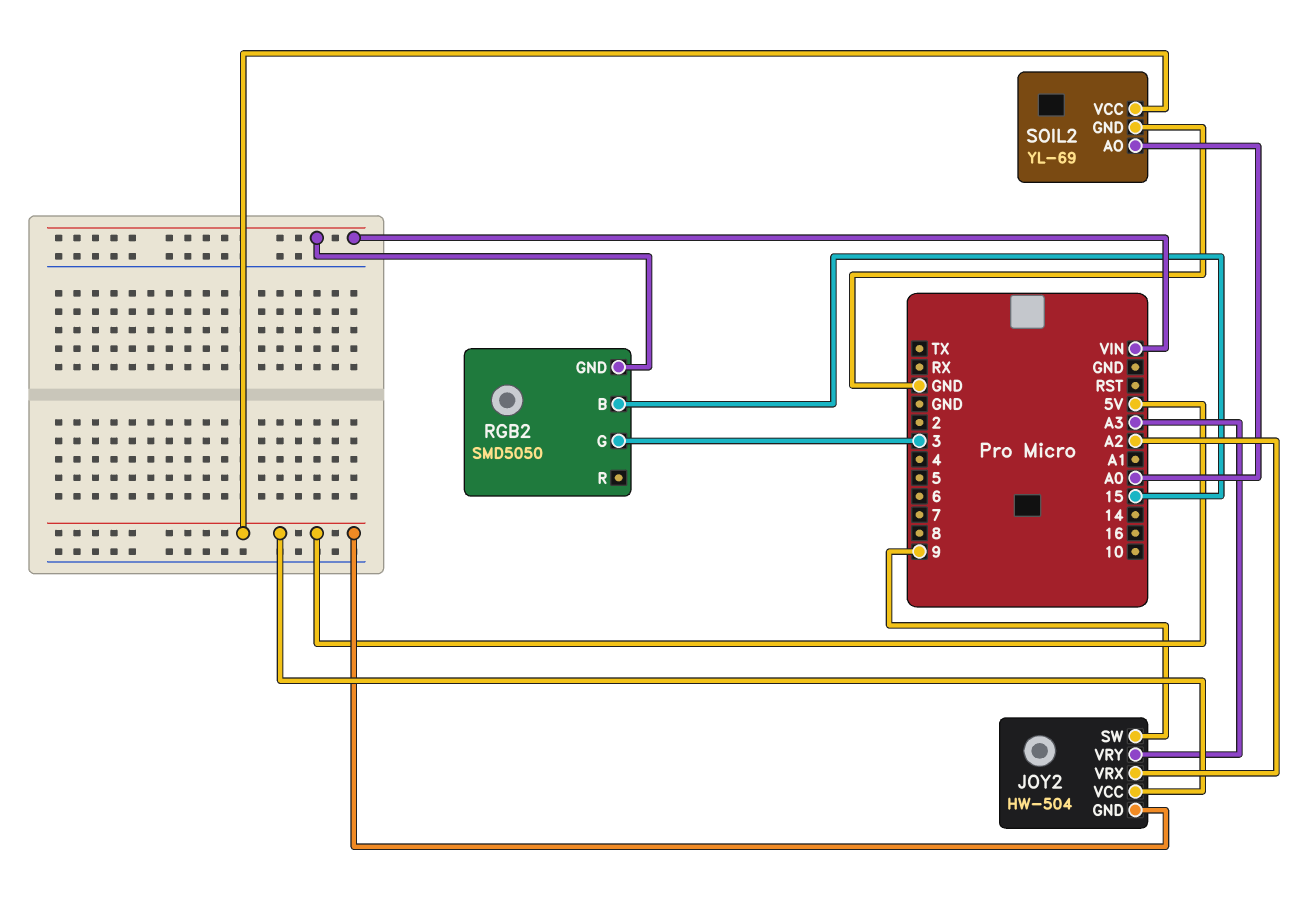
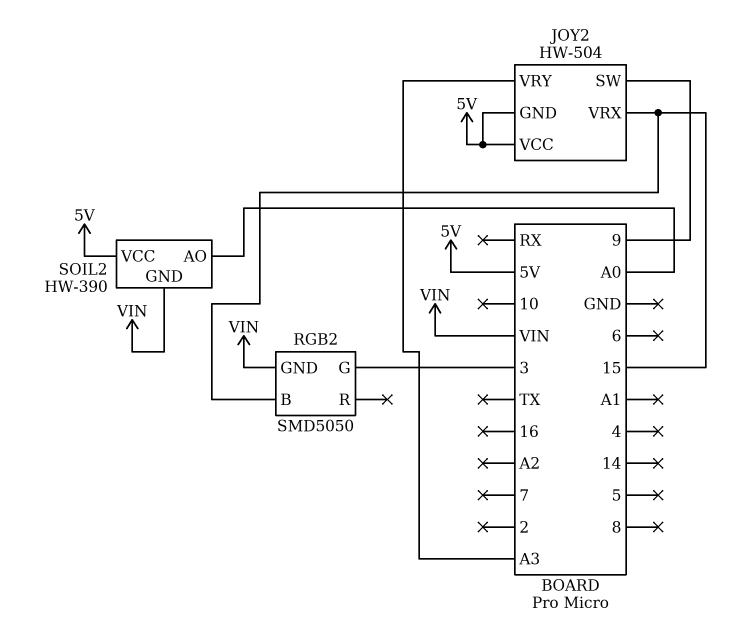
JOY2 pin VRX: A2 -> 15
SOIL2: YL-69 -> HW-390
SOIL2 pin GND: GND -> VIN

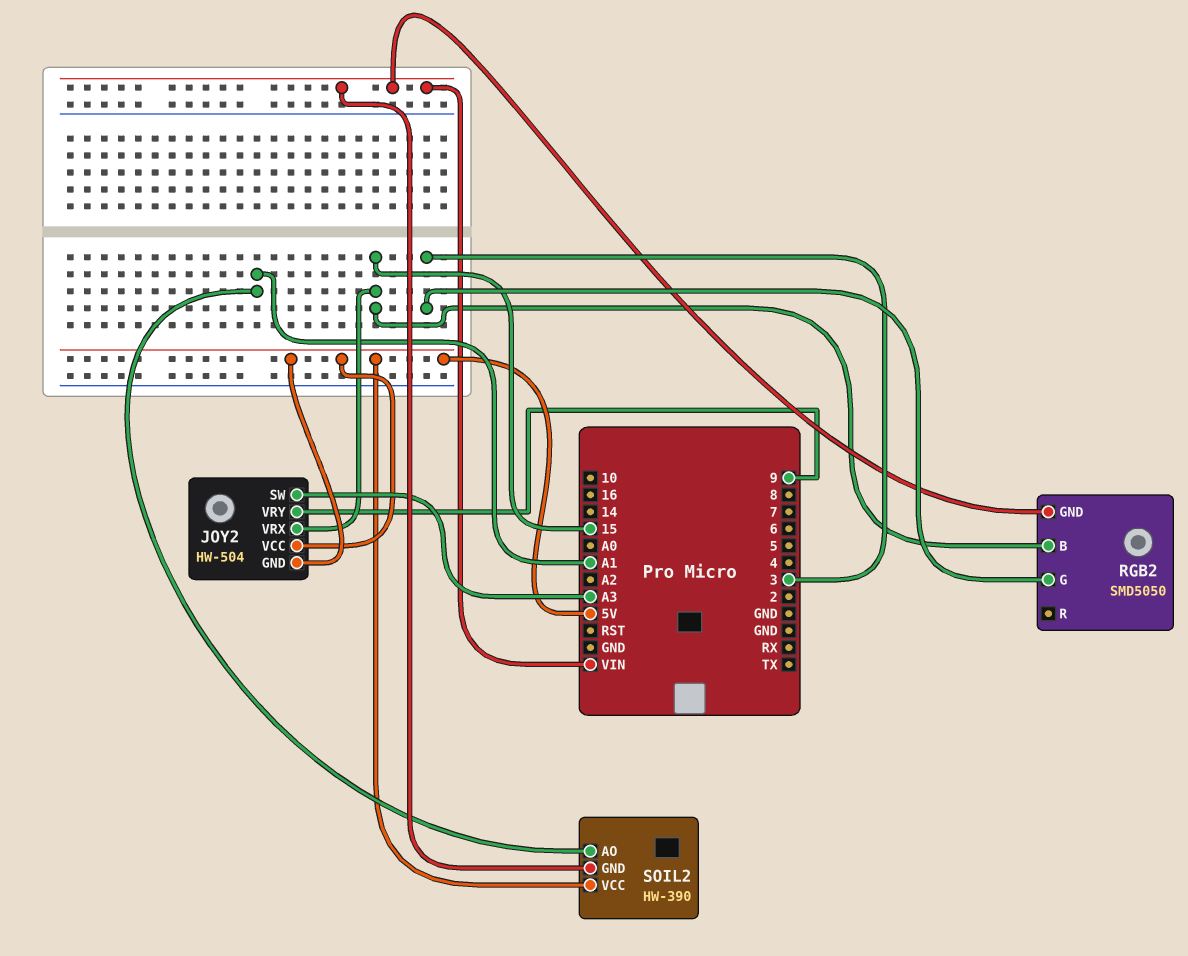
JOY2 pin SW: 9 -> A3
JOY2 pin VRY: A3 -> 9
SOIL2 pin AO: A0 -> A1

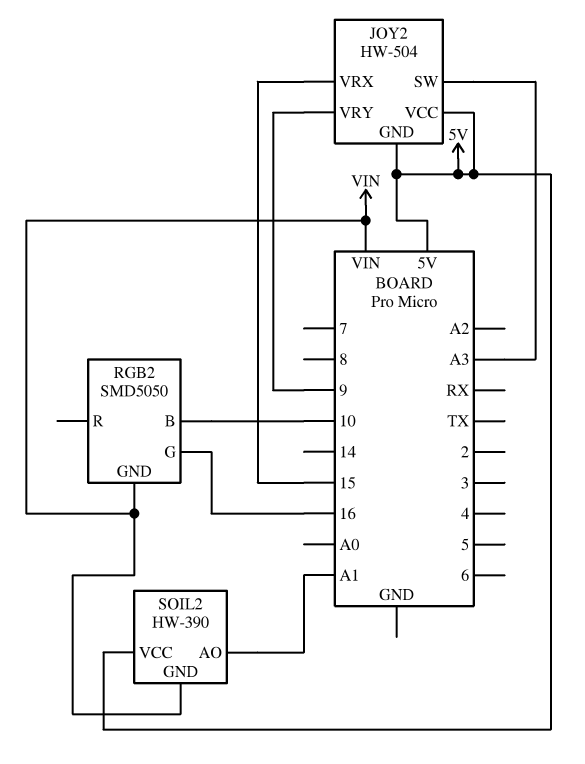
RGB2 pin B: 15 -> 10
RGB2 pin G: 3 -> 16

